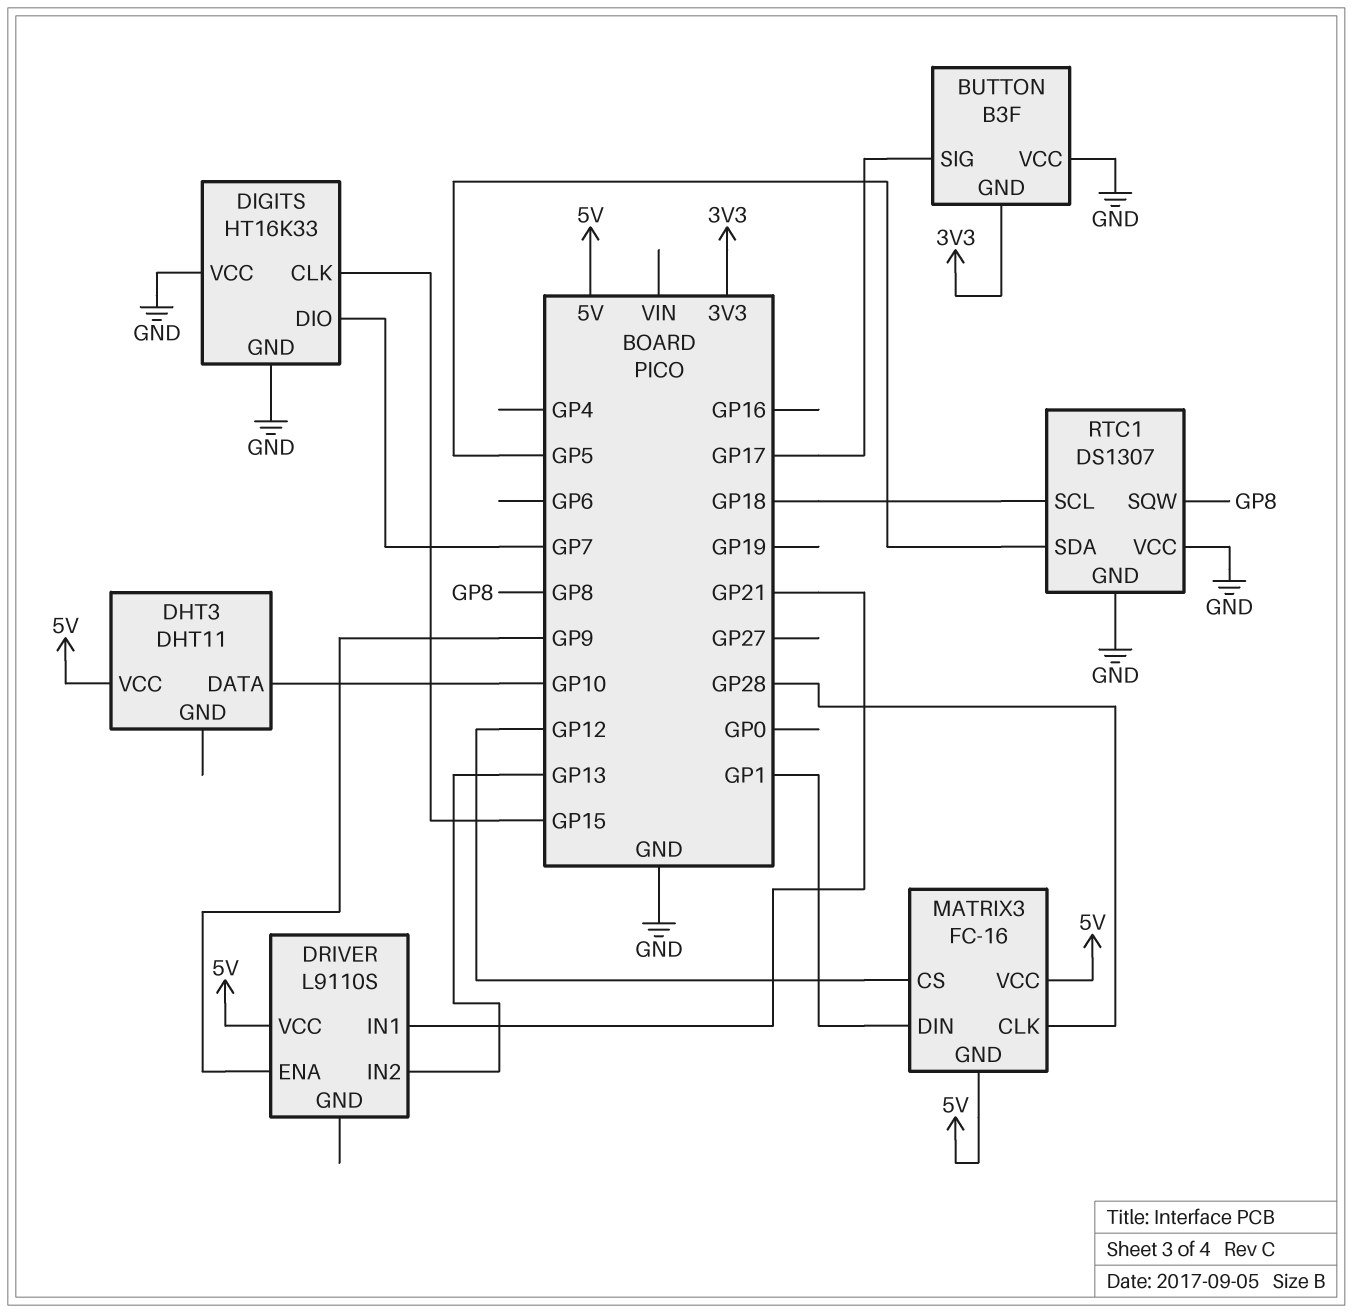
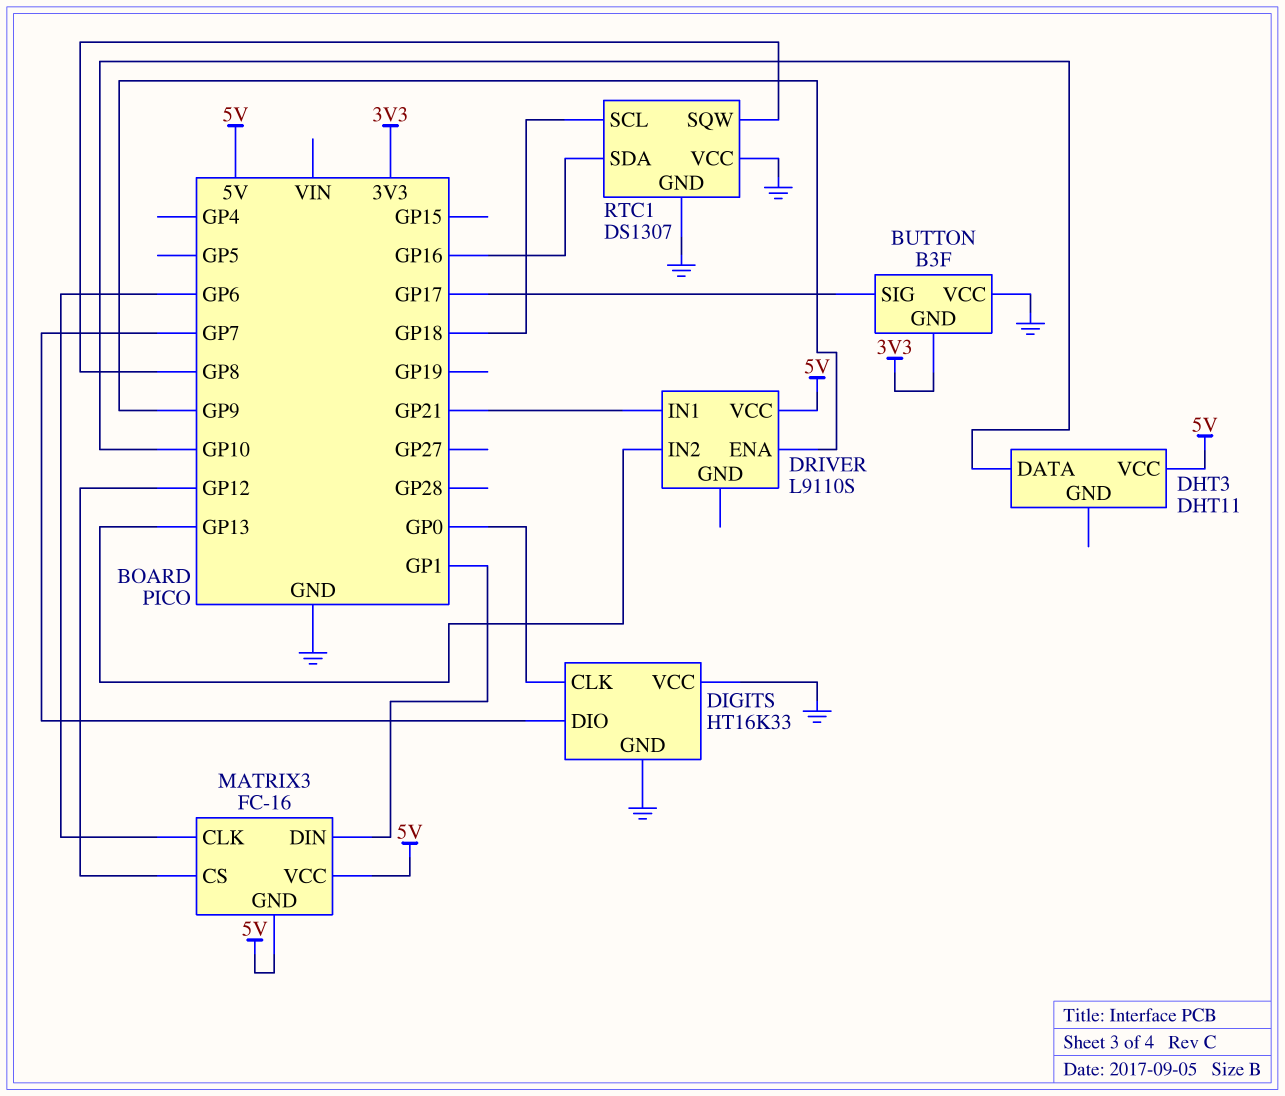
DIGITS pin CLK: GP15 -> GP0
MATRIX3 pin CLK: GP28 -> GP6
RTC1 pin SDA: GP5 -> GP16

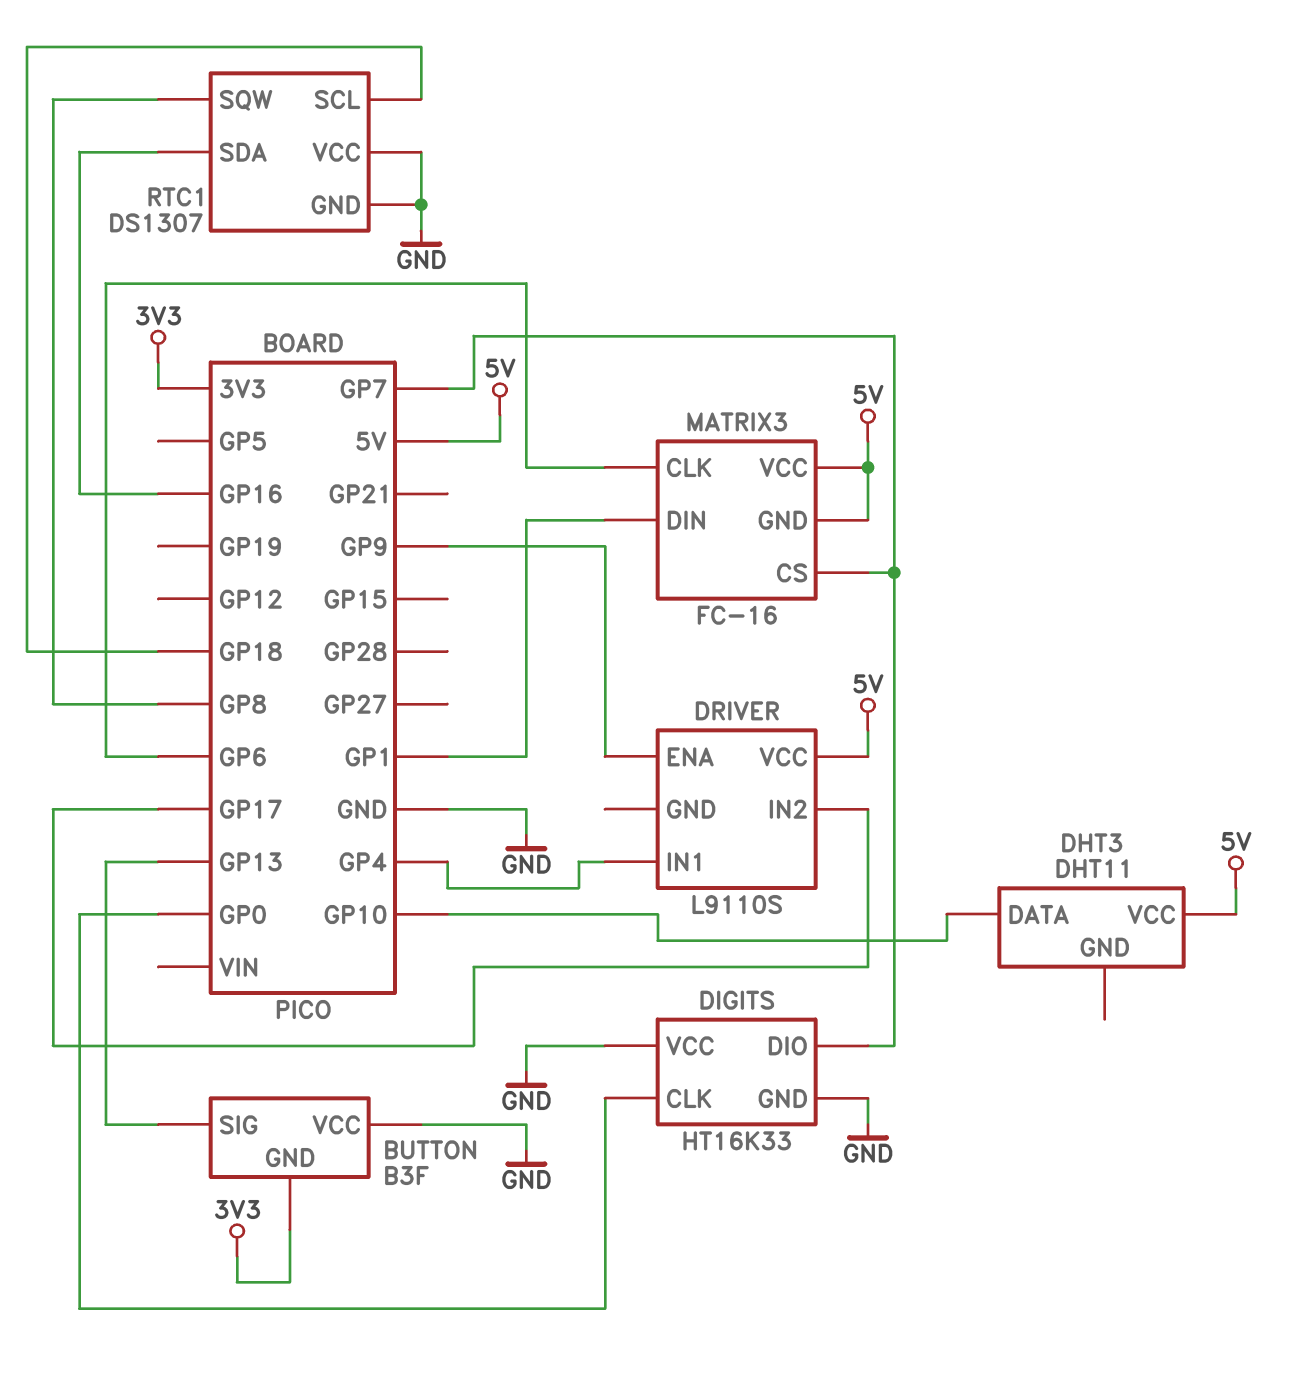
BUTTON pin SIG: GP17 -> GP13
DRIVER pin IN1: GP21 -> GP4
DRIVER pin IN2: GP13 -> GP17
MATRIX3 pin CS: GP12 -> GP7

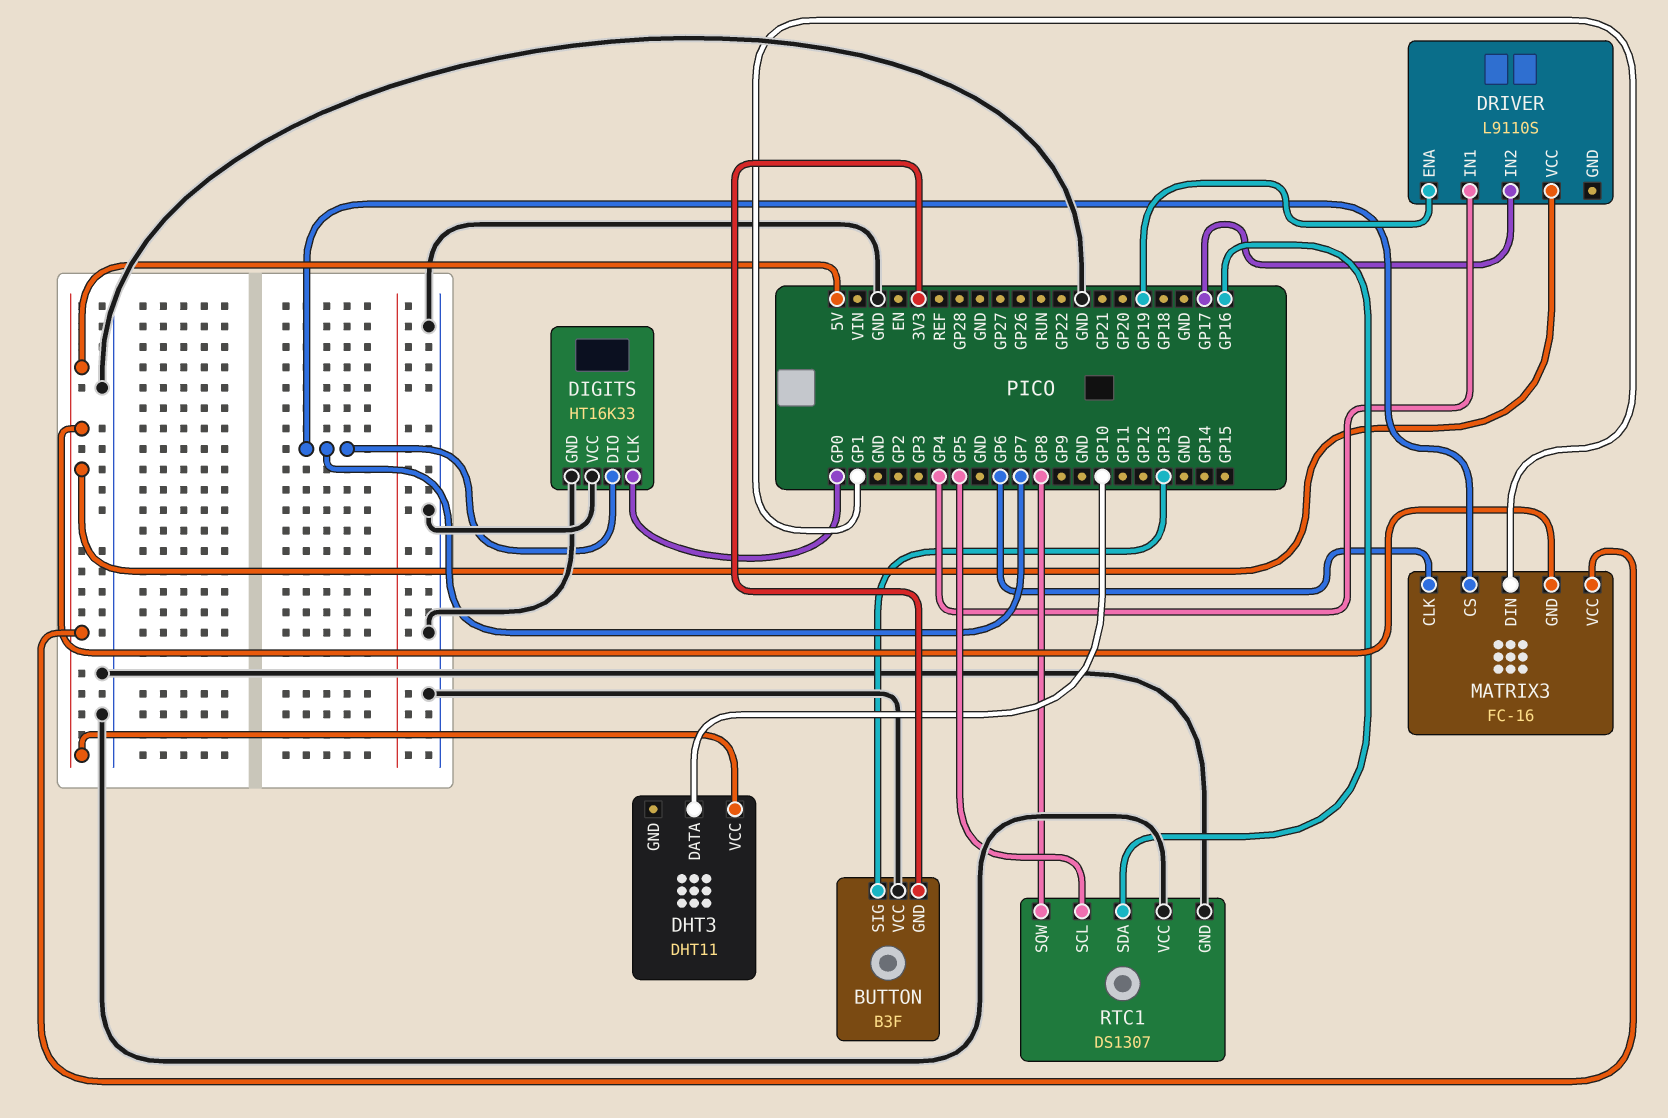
DRIVER pin ENA: GP9 -> GP19
RTC1 pin SCL: GP18 -> GP5

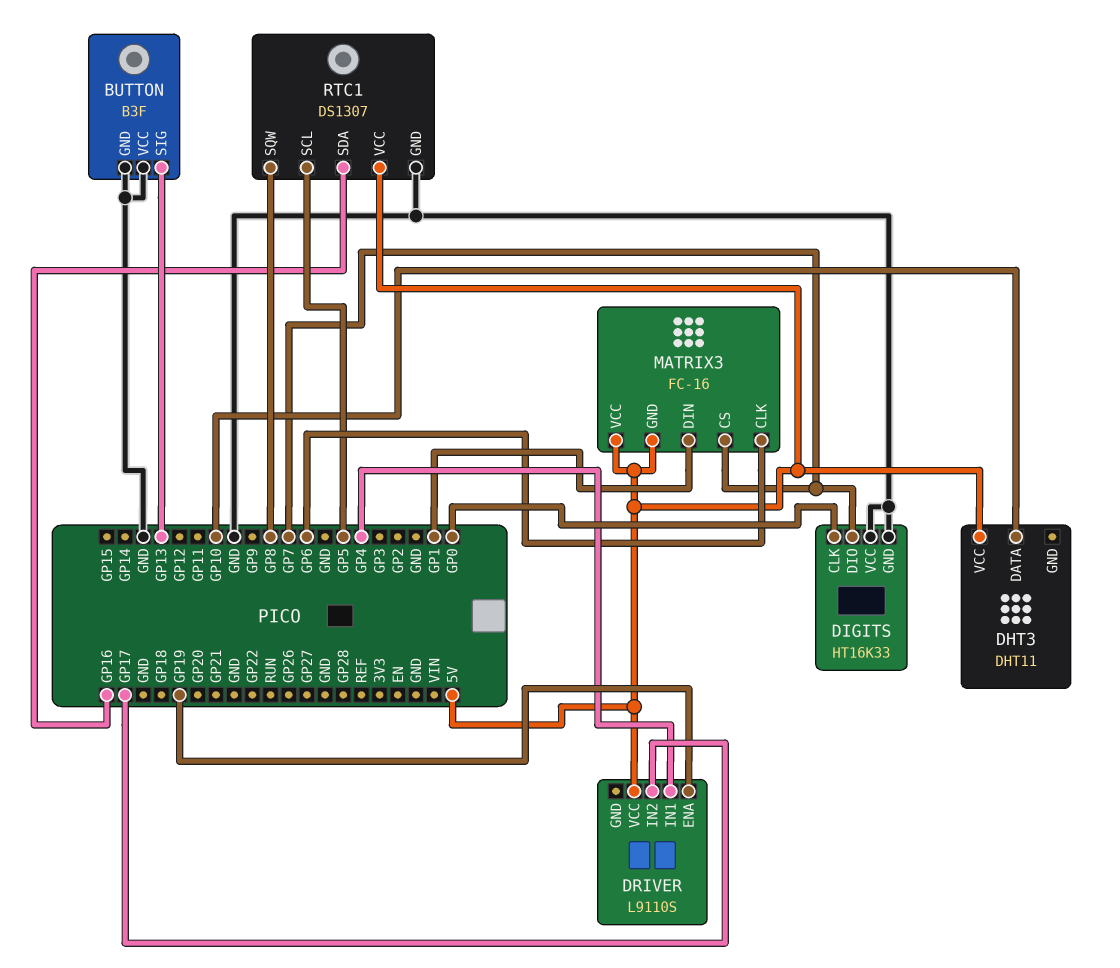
BUTTON pin GND: 3V3 -> GND
RTC1 pin VCC: GND -> 5V

